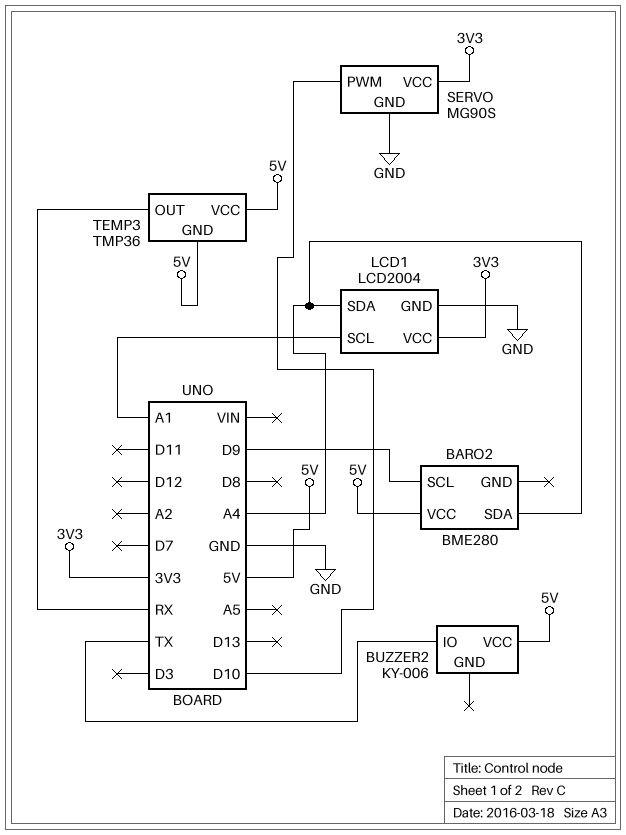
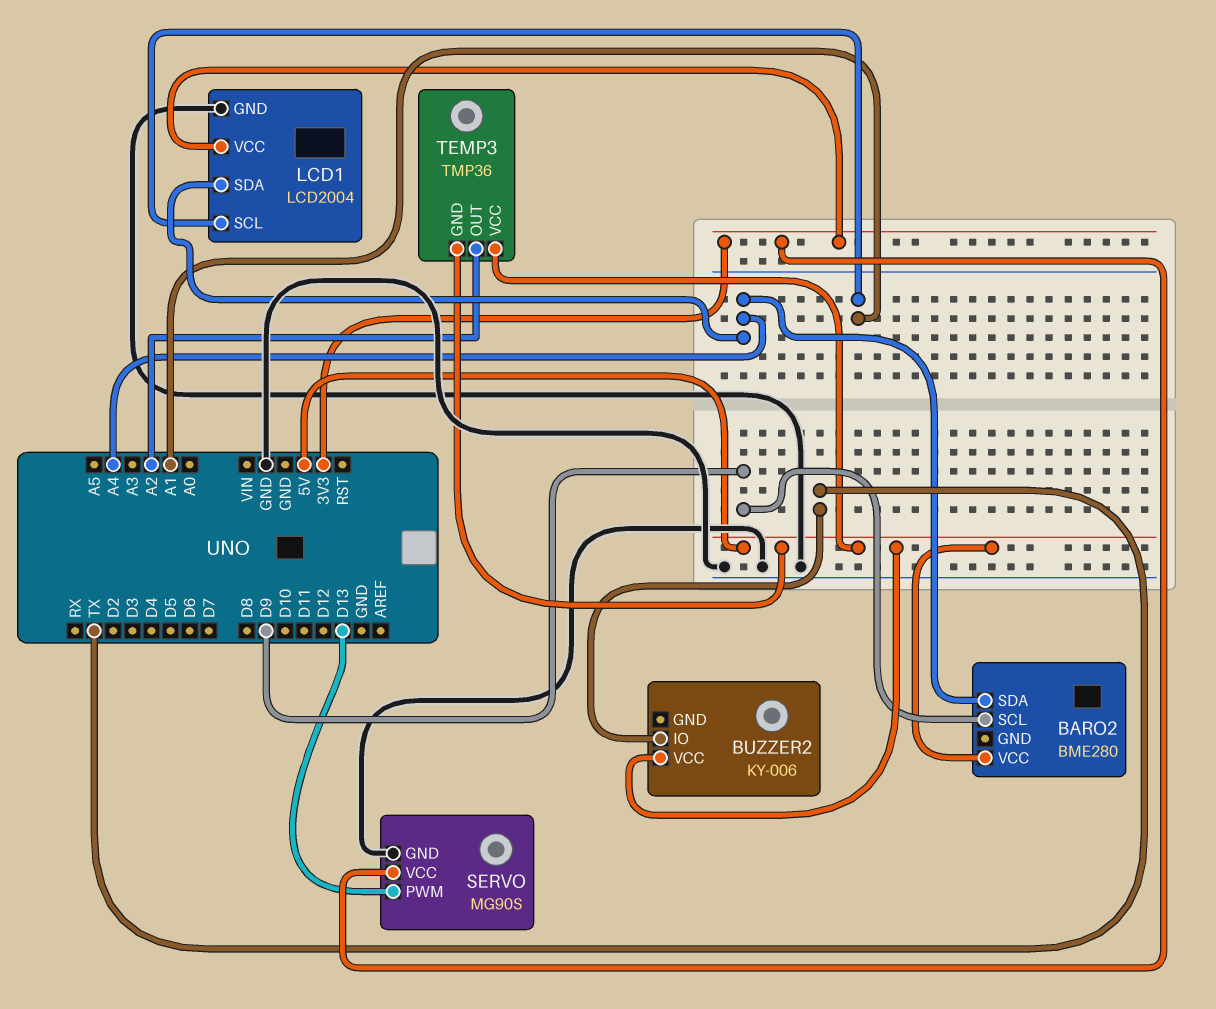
SERVO pin PWM: D10 -> D13
TEMP3 pin OUT: RX -> A2

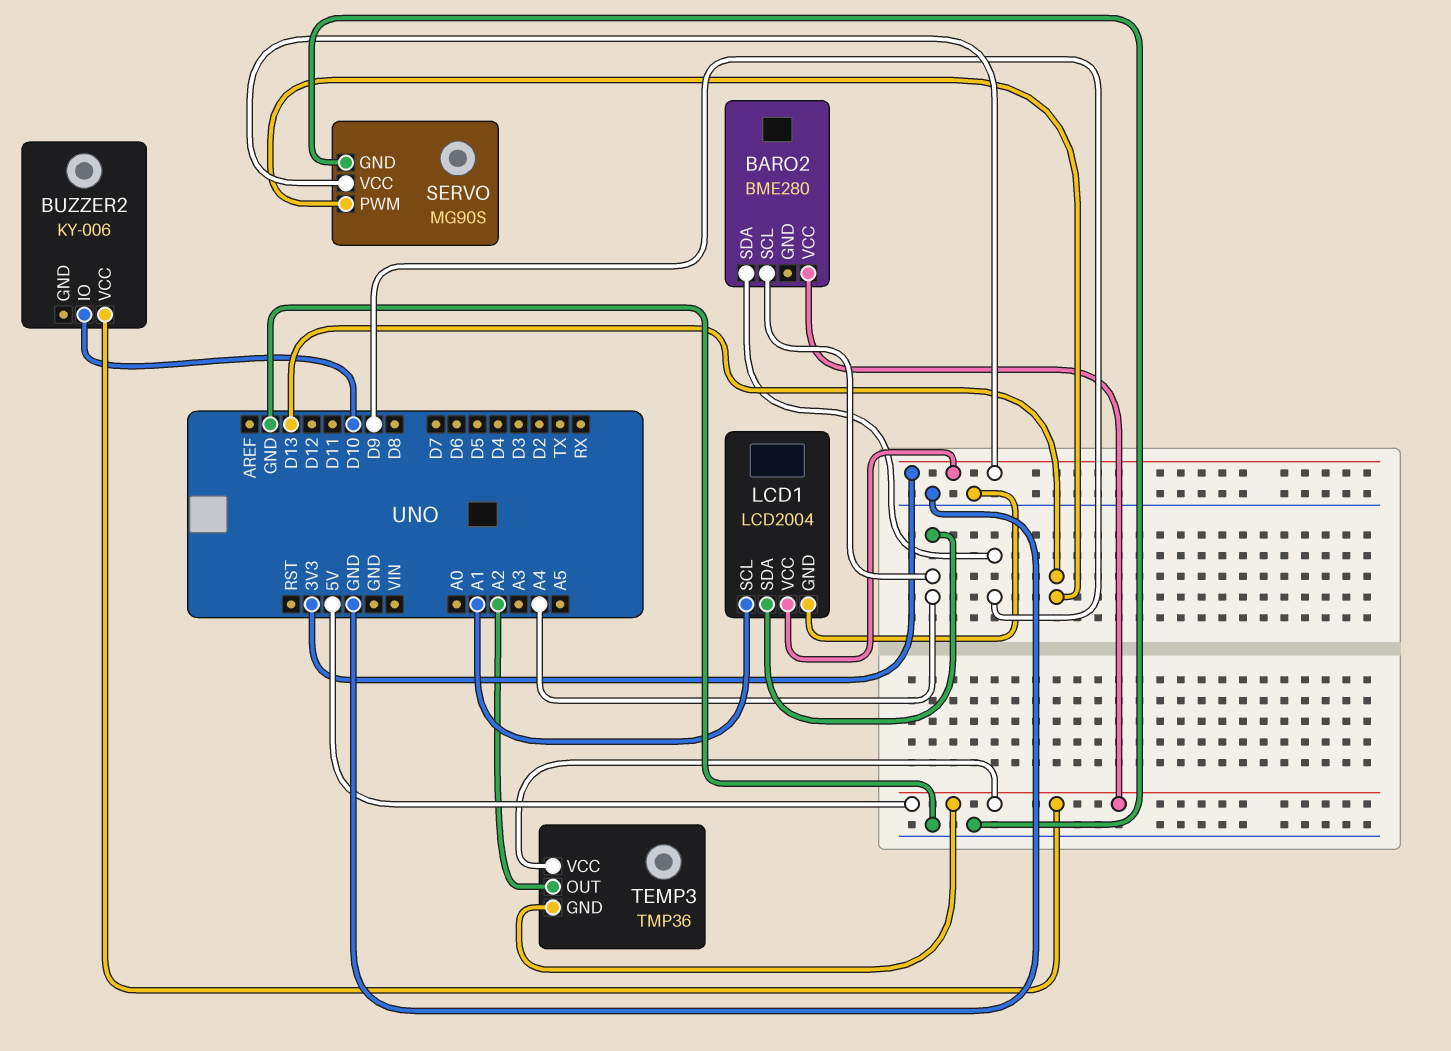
BARO2 pin SCL: D9 -> A4
BARO2 pin SDA: A4 -> D9
BUZZER2 pin IO: TX -> D10

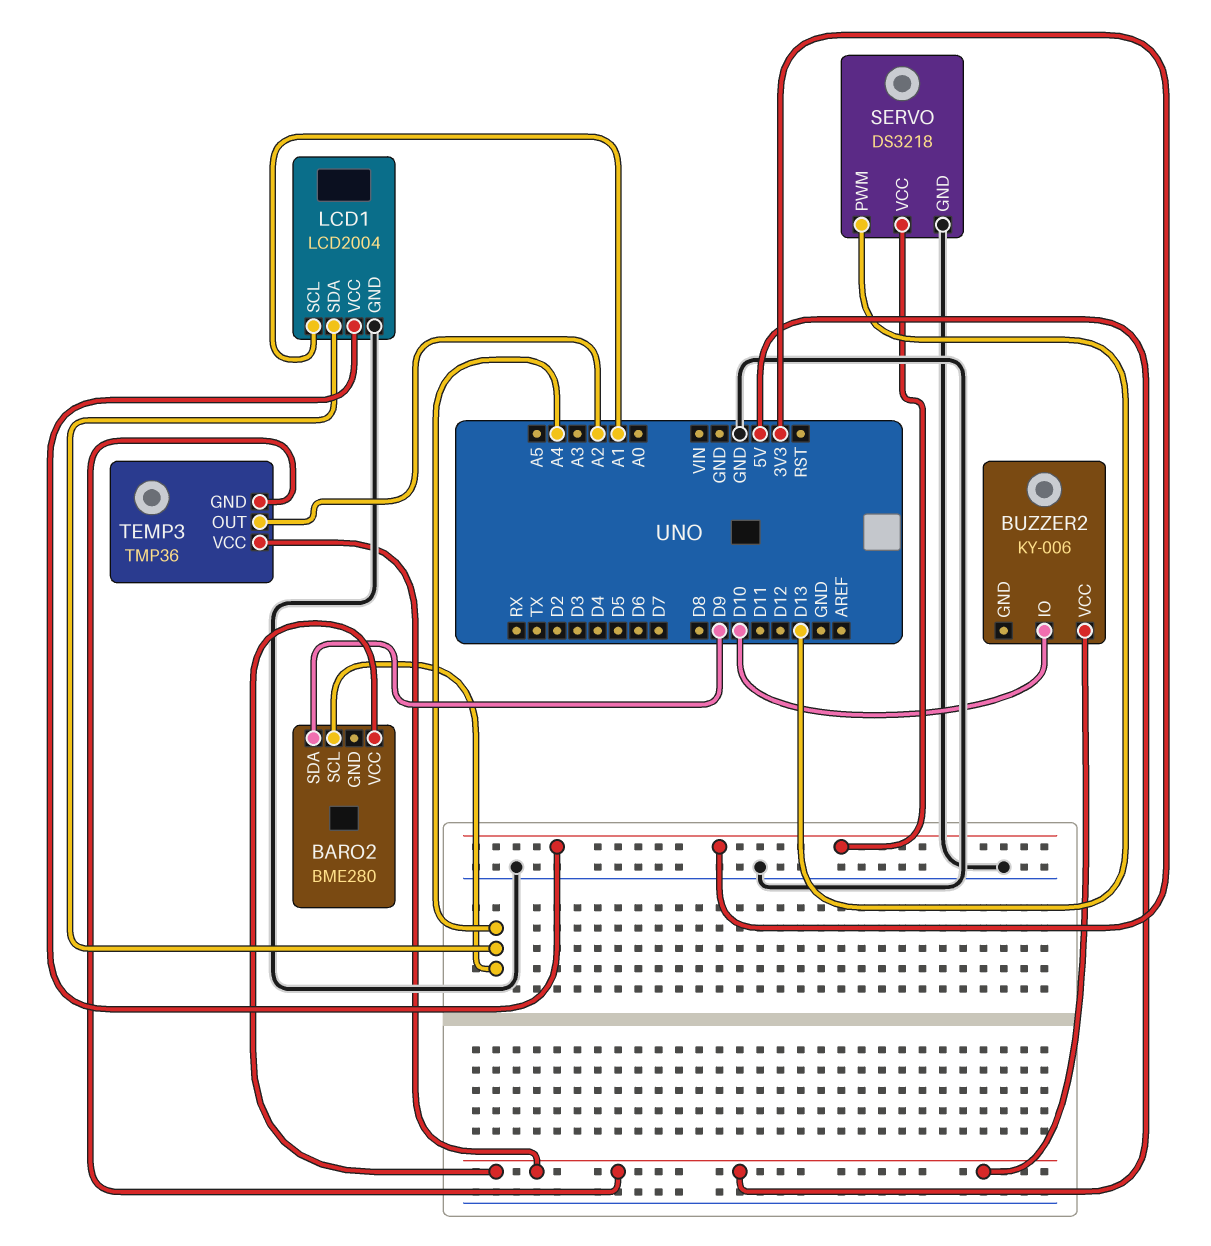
SERVO: MG90S -> DS3218

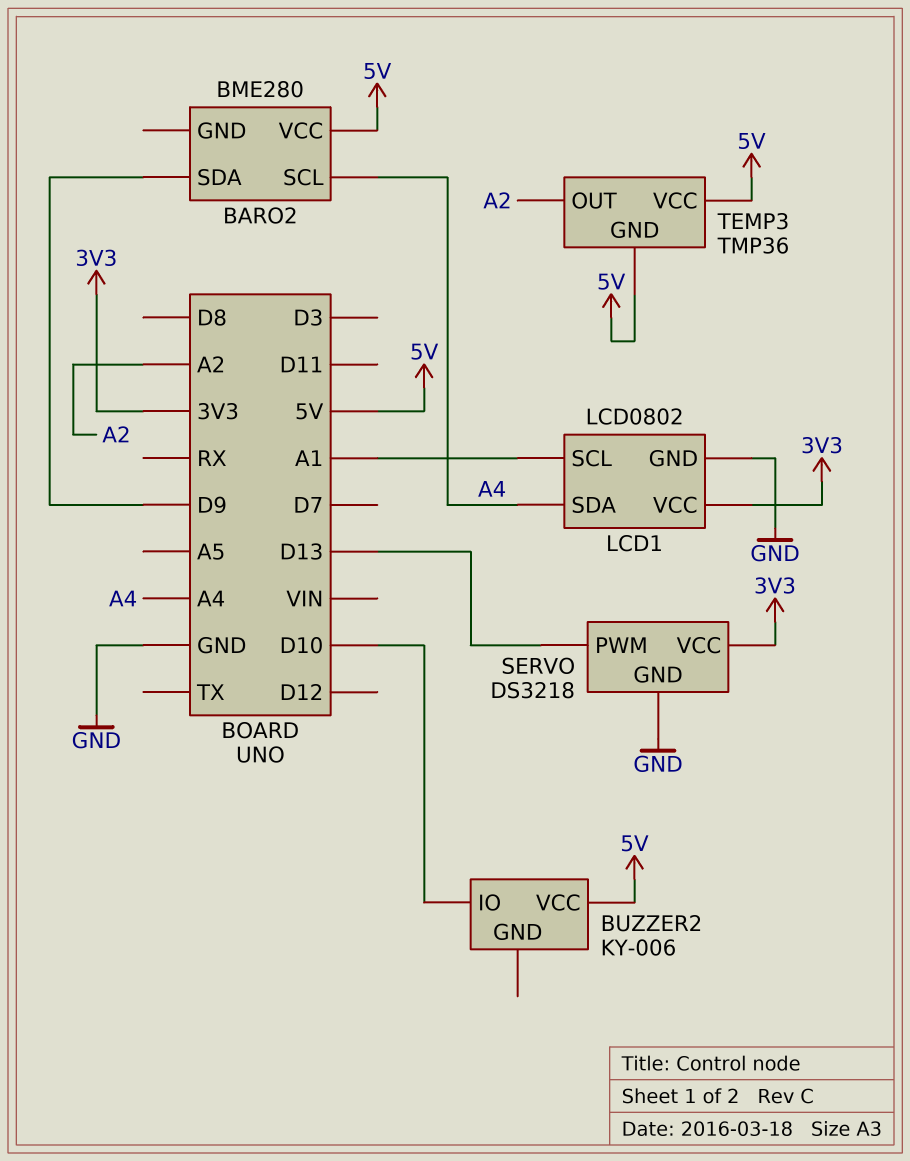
LCD1: LCD2004 -> LCD0802

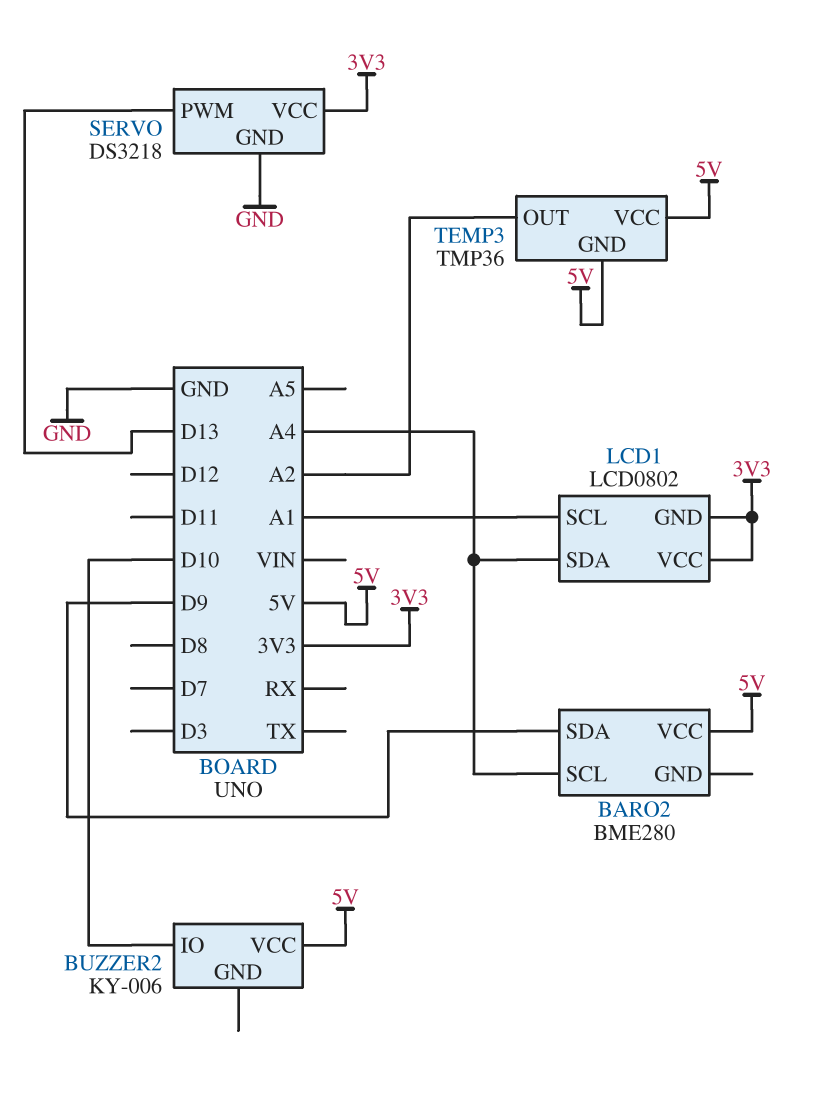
LCD1 pin GND: GND -> 3V3

